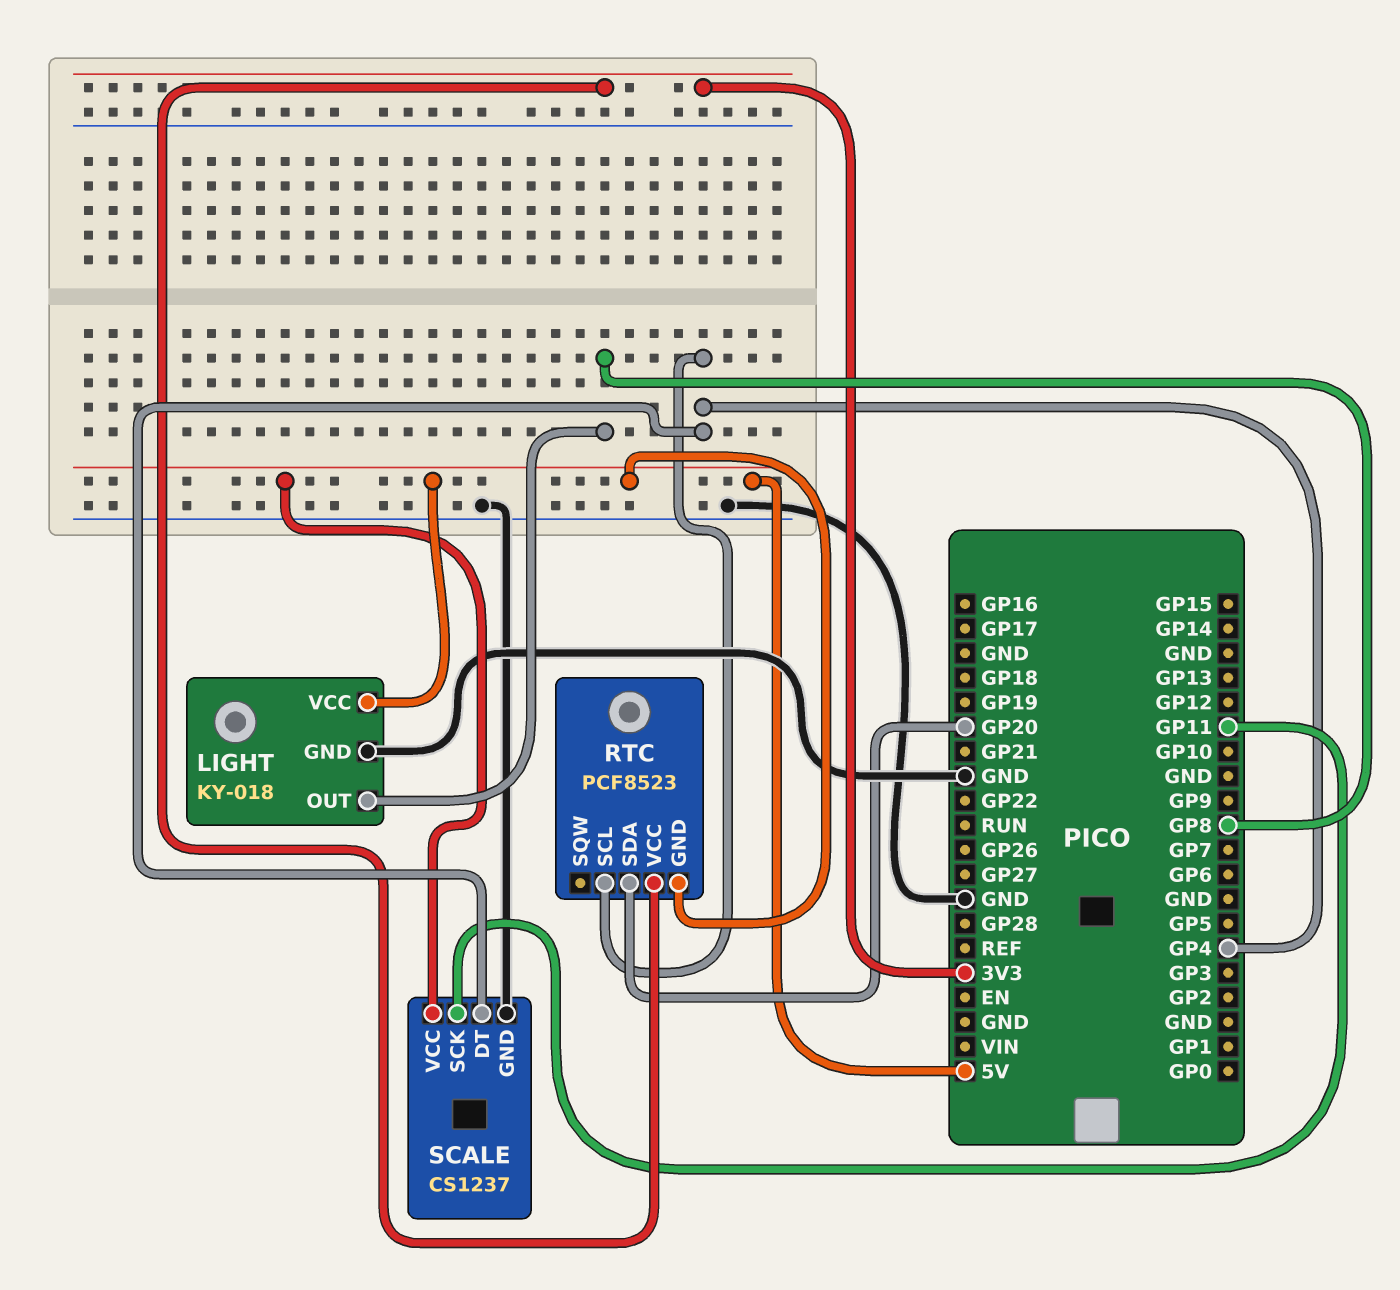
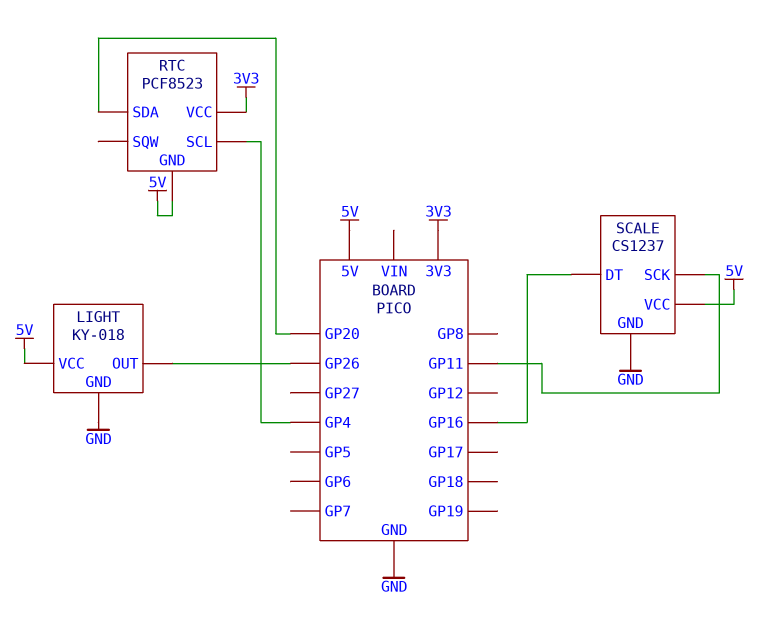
LIGHT pin OUT: GP8 -> GP26
SCALE pin DT: GP4 -> GP16

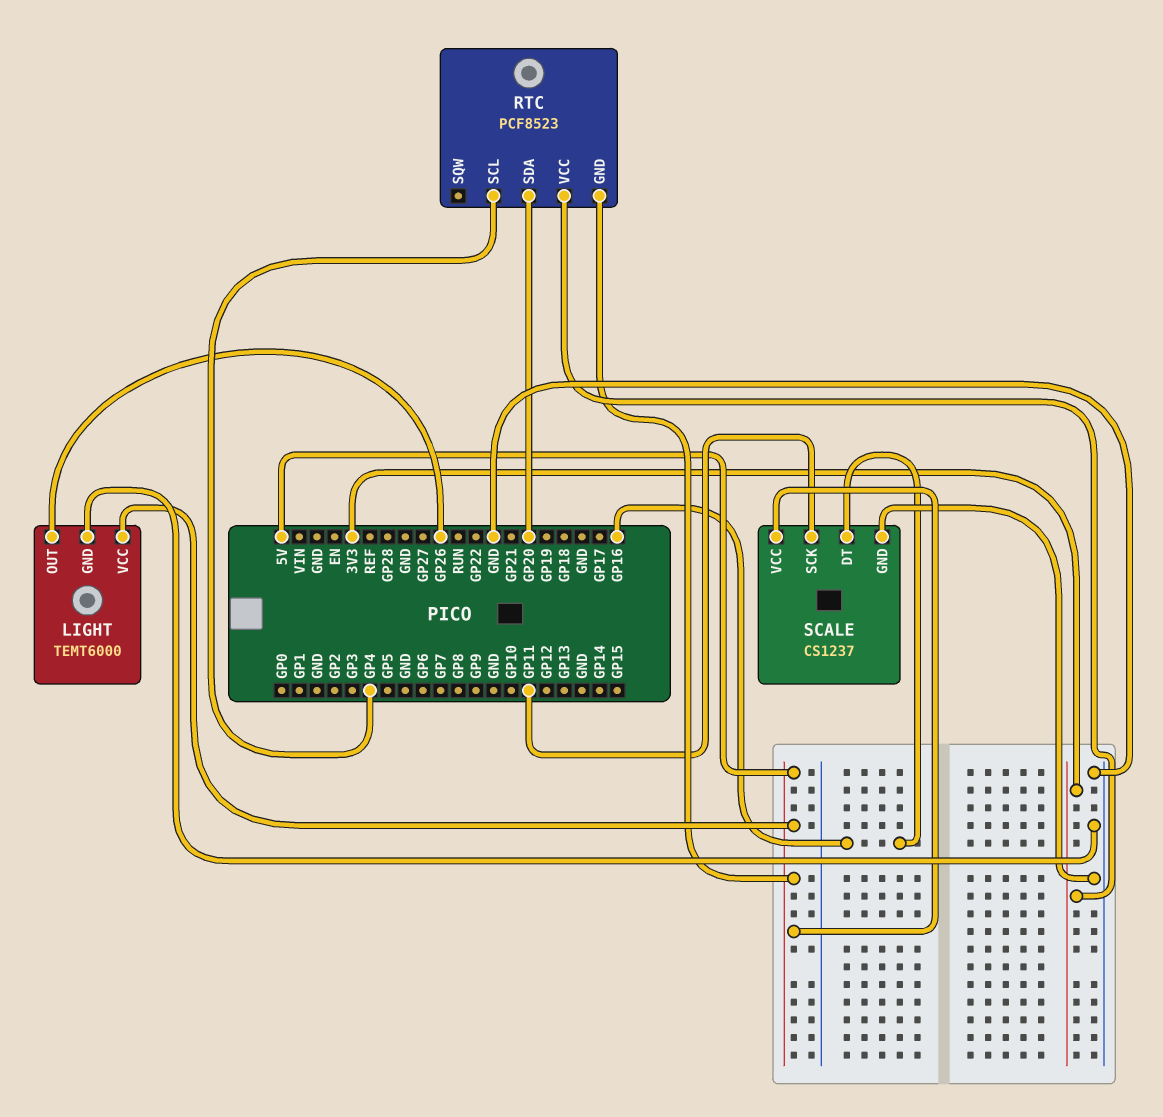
LIGHT: KY-018 -> TEMT6000

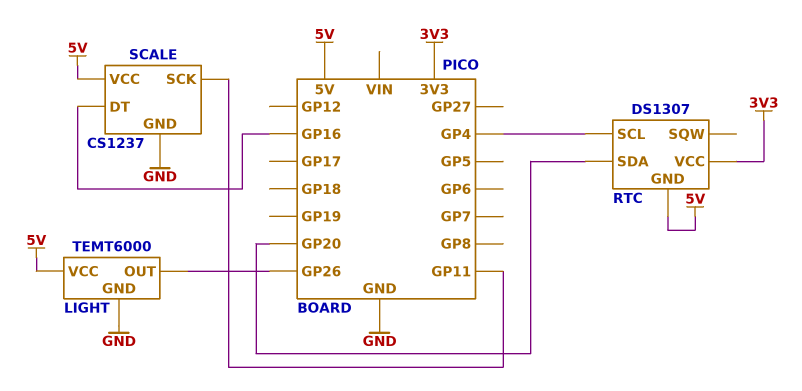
RTC: PCF8523 -> DS1307

